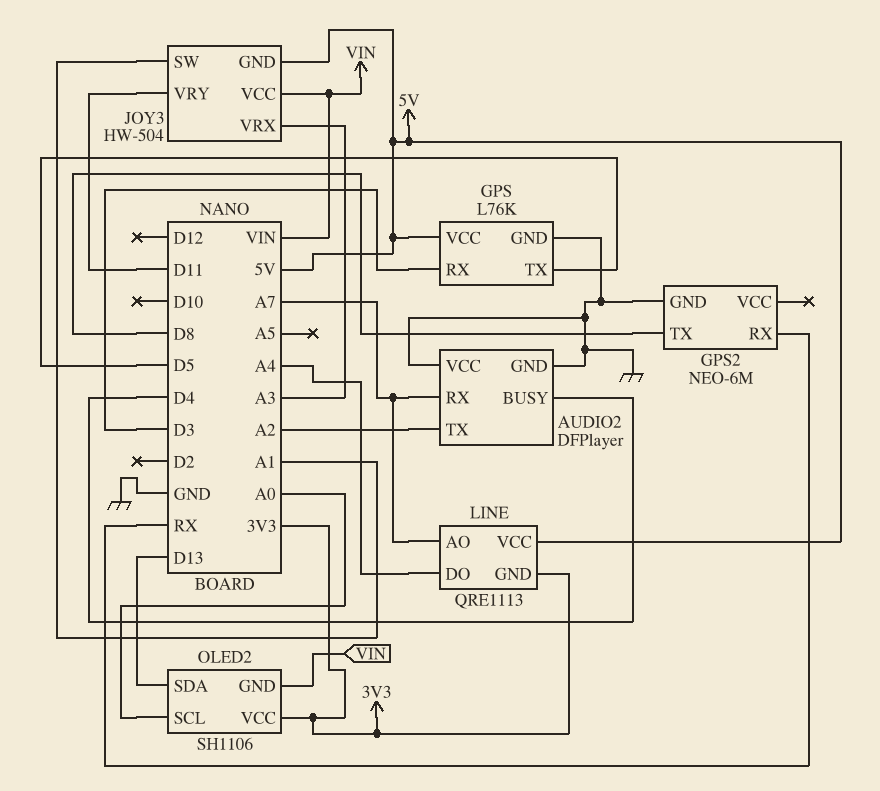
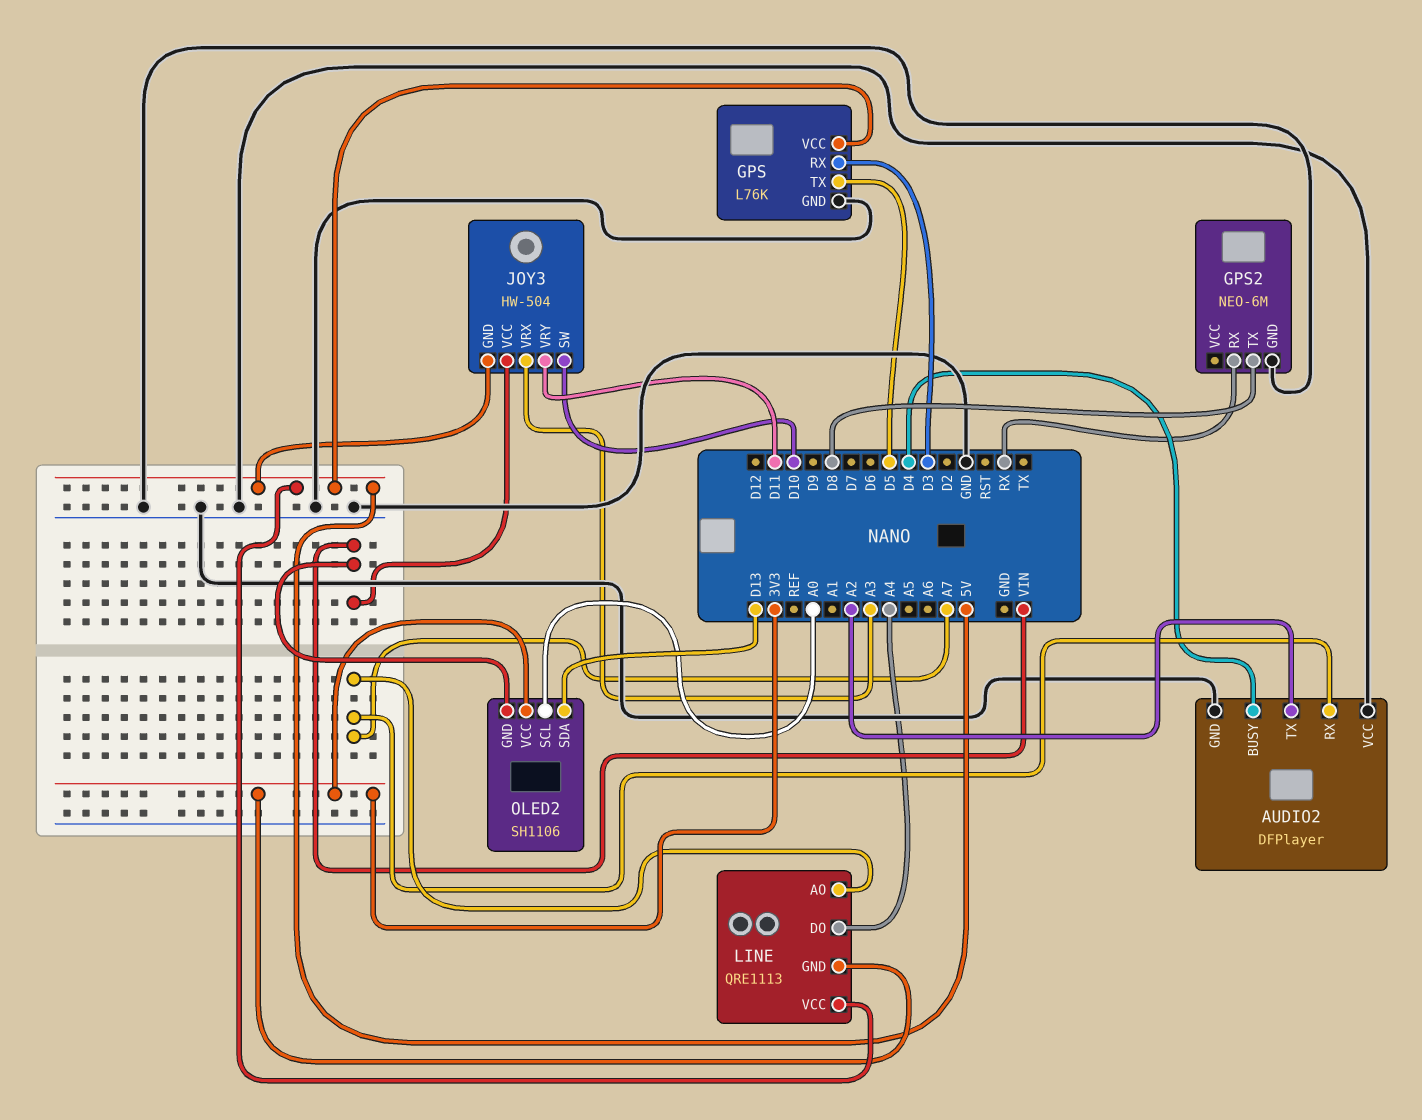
JOY3 pin SW: A1 -> D10

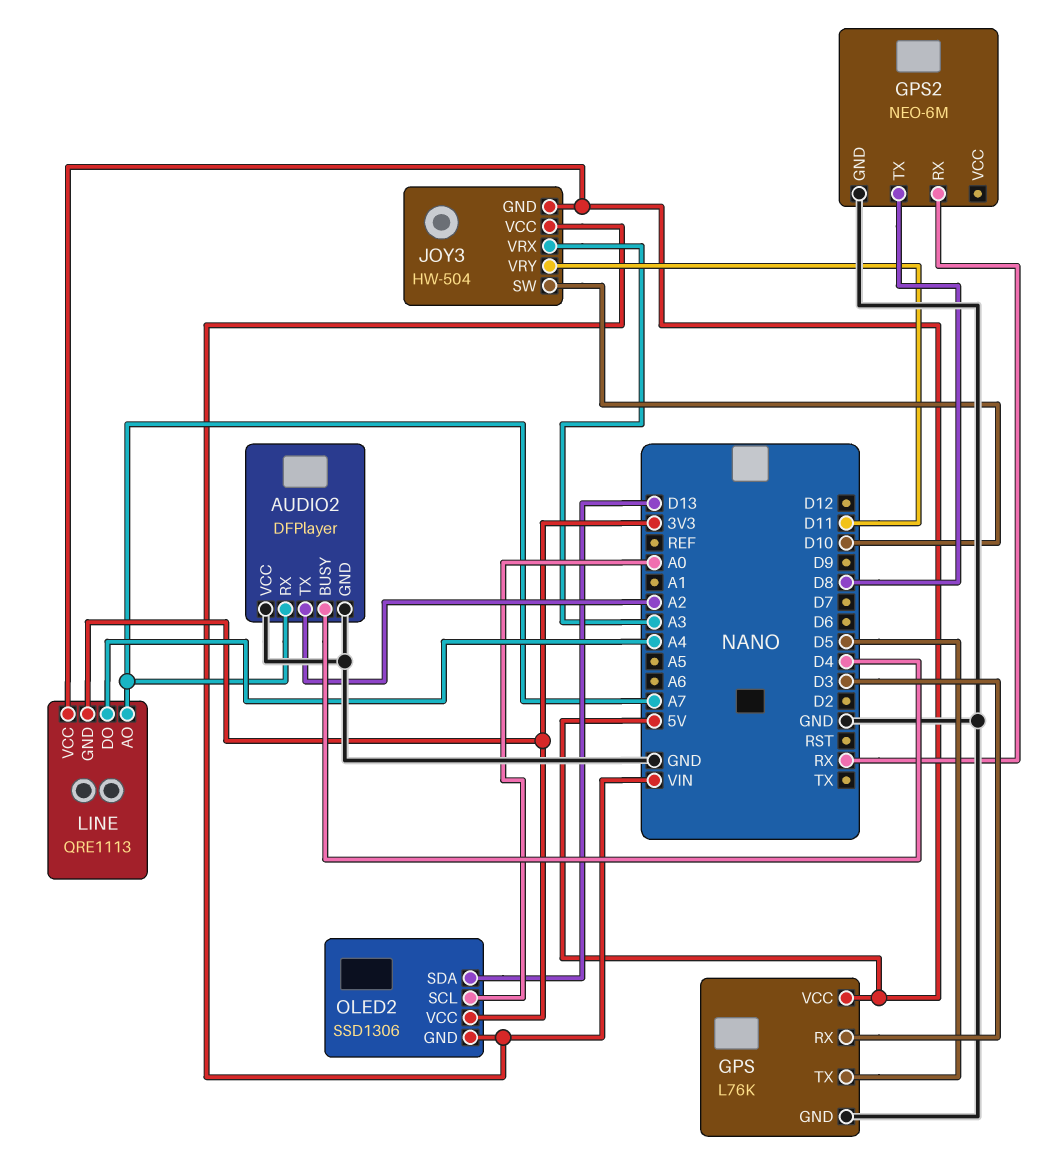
OLED2: SH1106 -> SSD1306

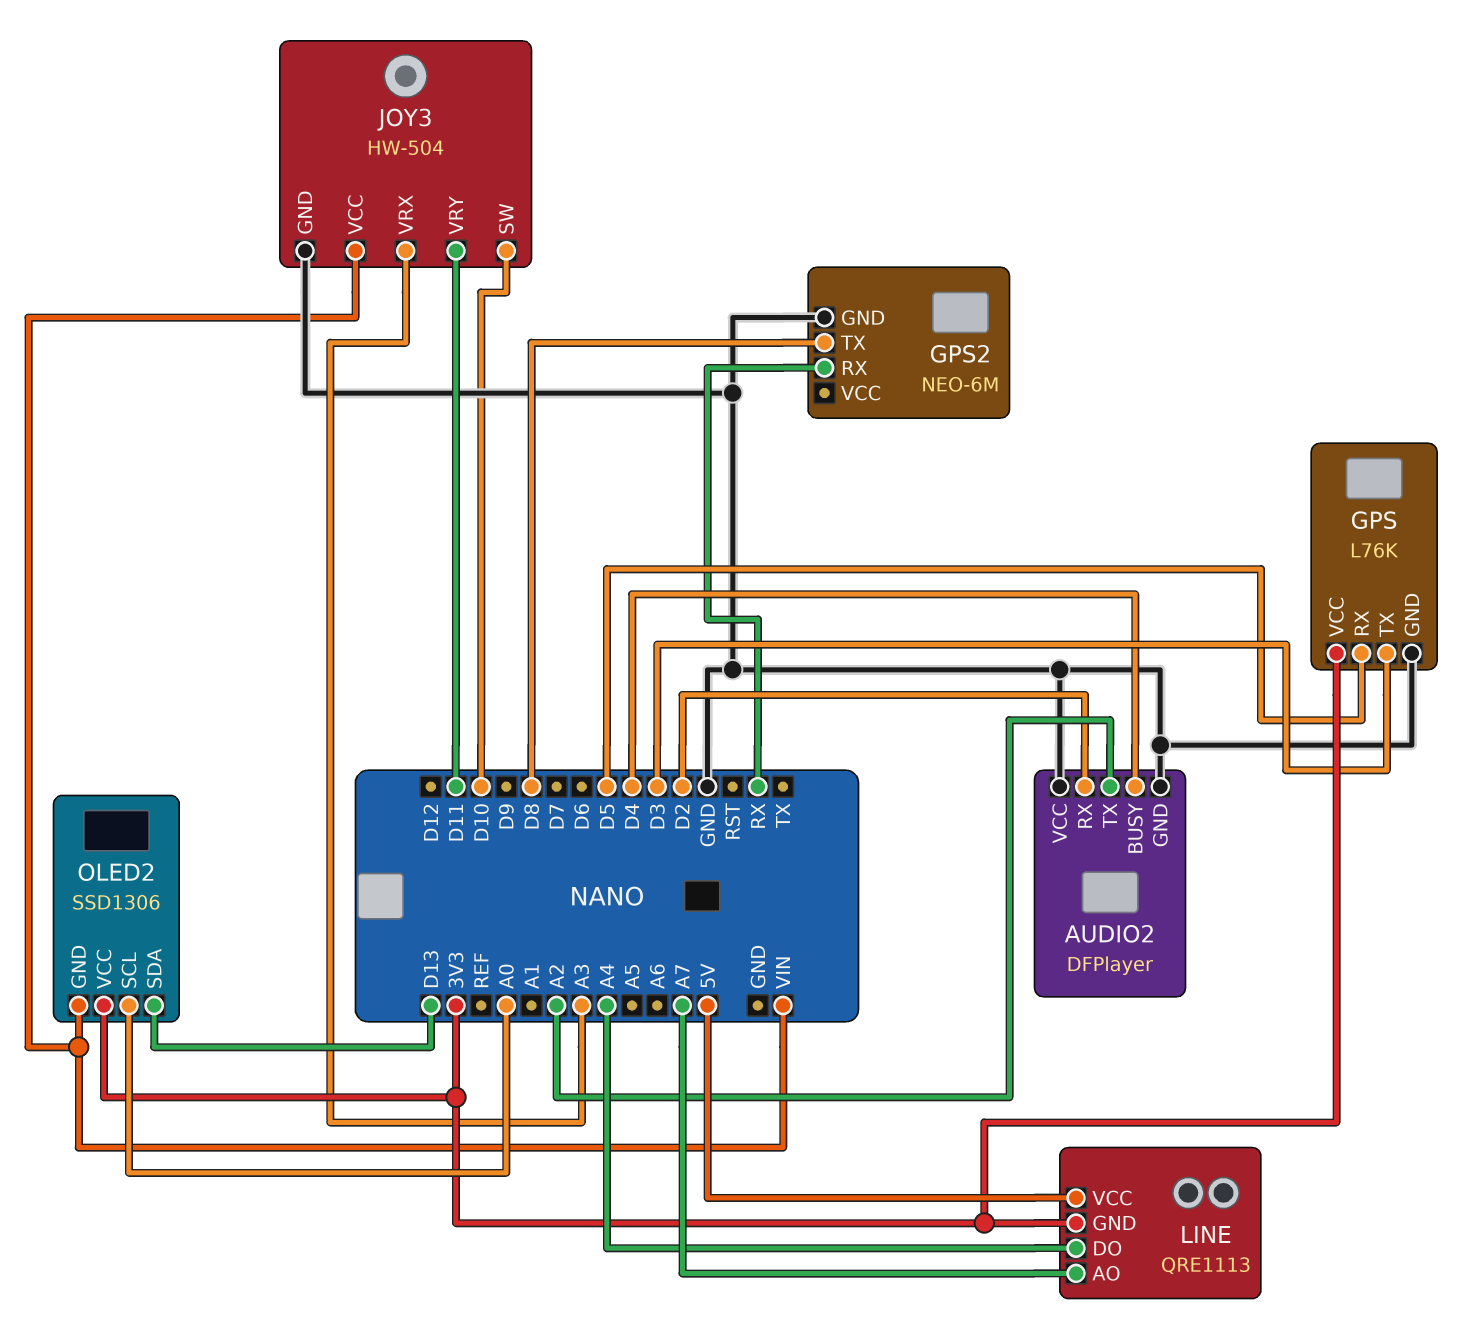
AUDIO2 pin RX: A7 -> D2
GPS pin RX: D3 -> D5
GPS pin TX: D5 -> D3
GPS pin VCC: 5V -> 3V3
JOY3 pin GND: 5V -> GND

